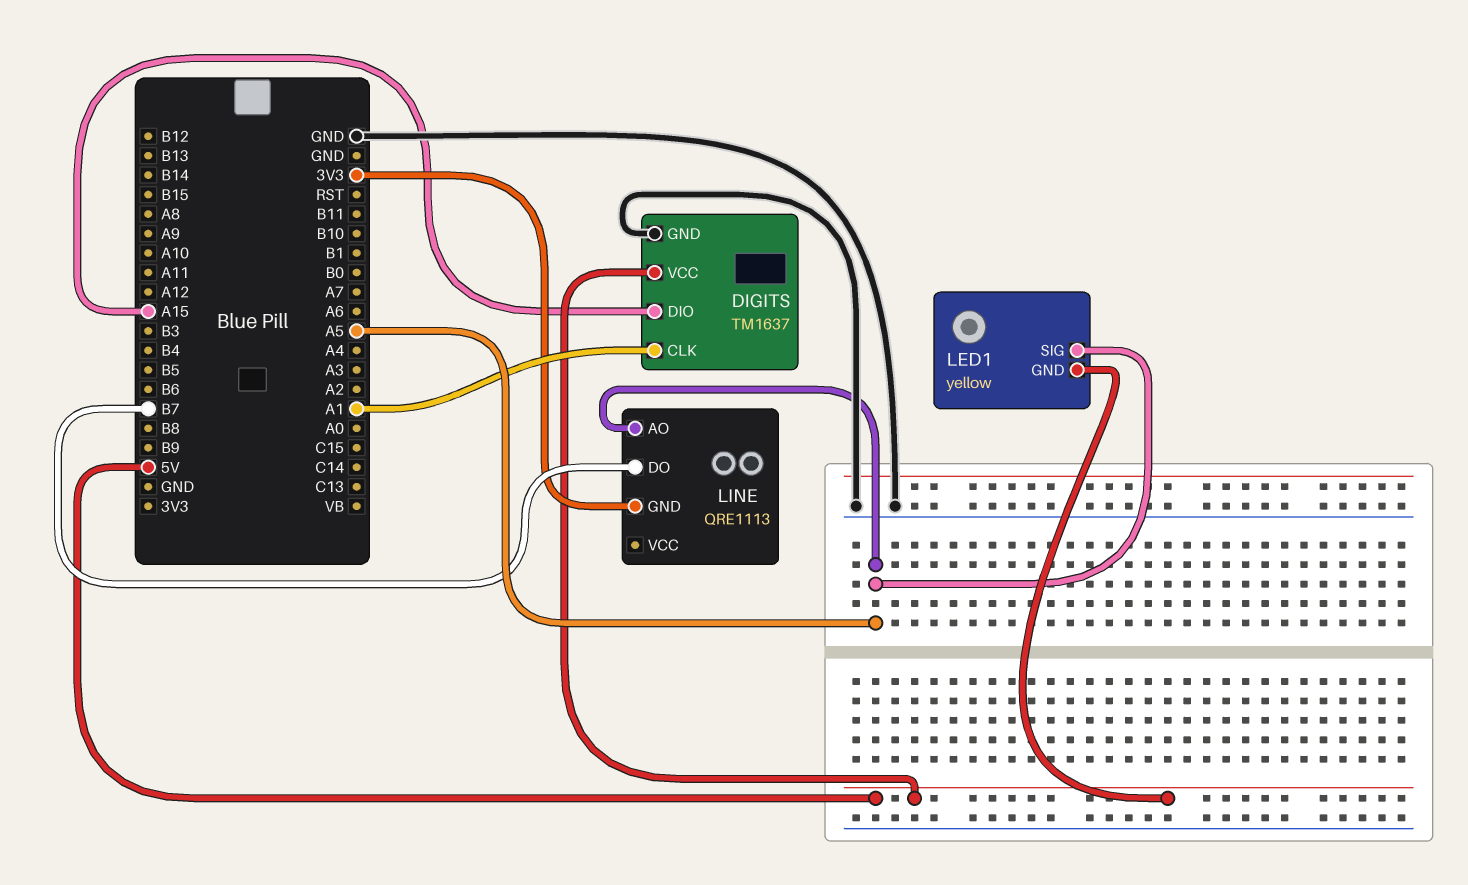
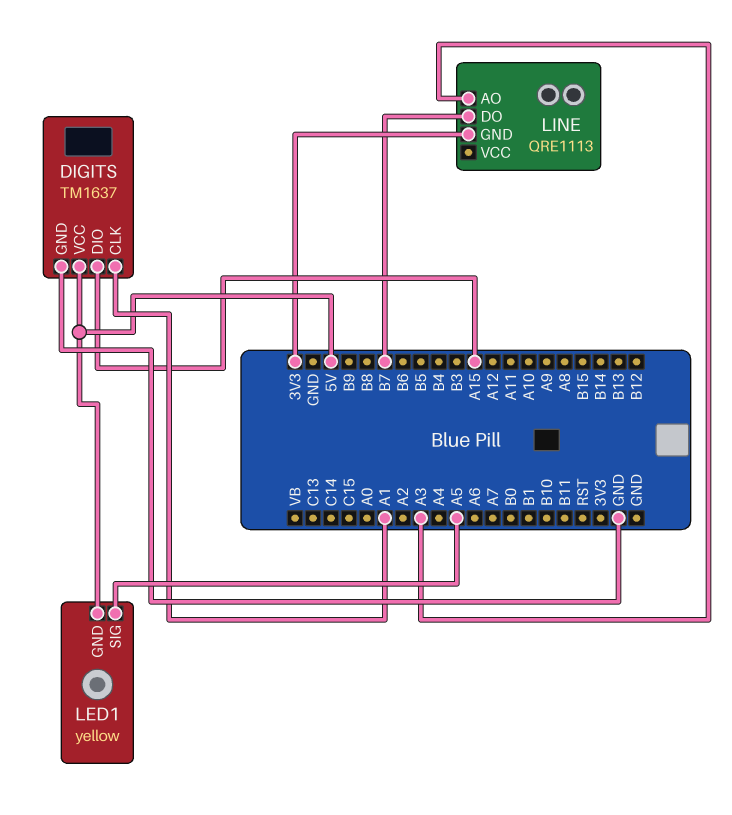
LINE pin AO: A5 -> A3

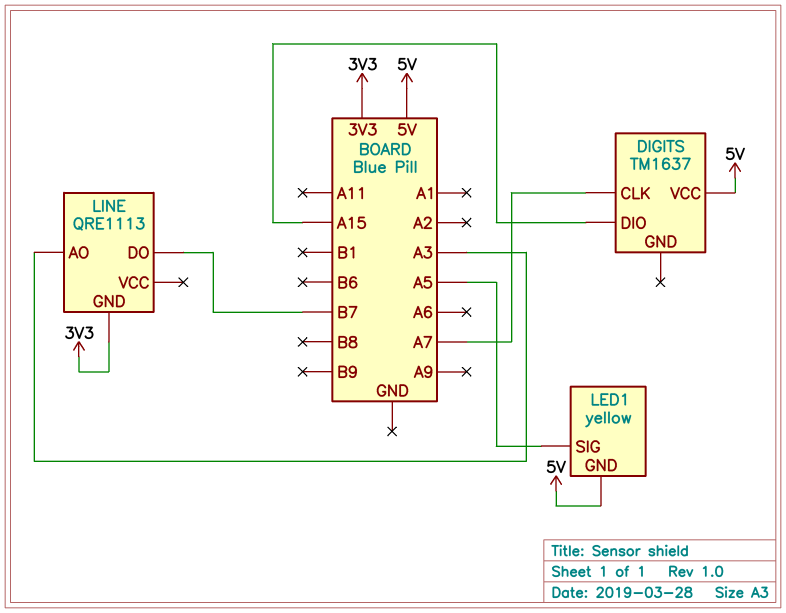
DIGITS pin CLK: A1 -> A7
DIGITS pin GND: GND -> none

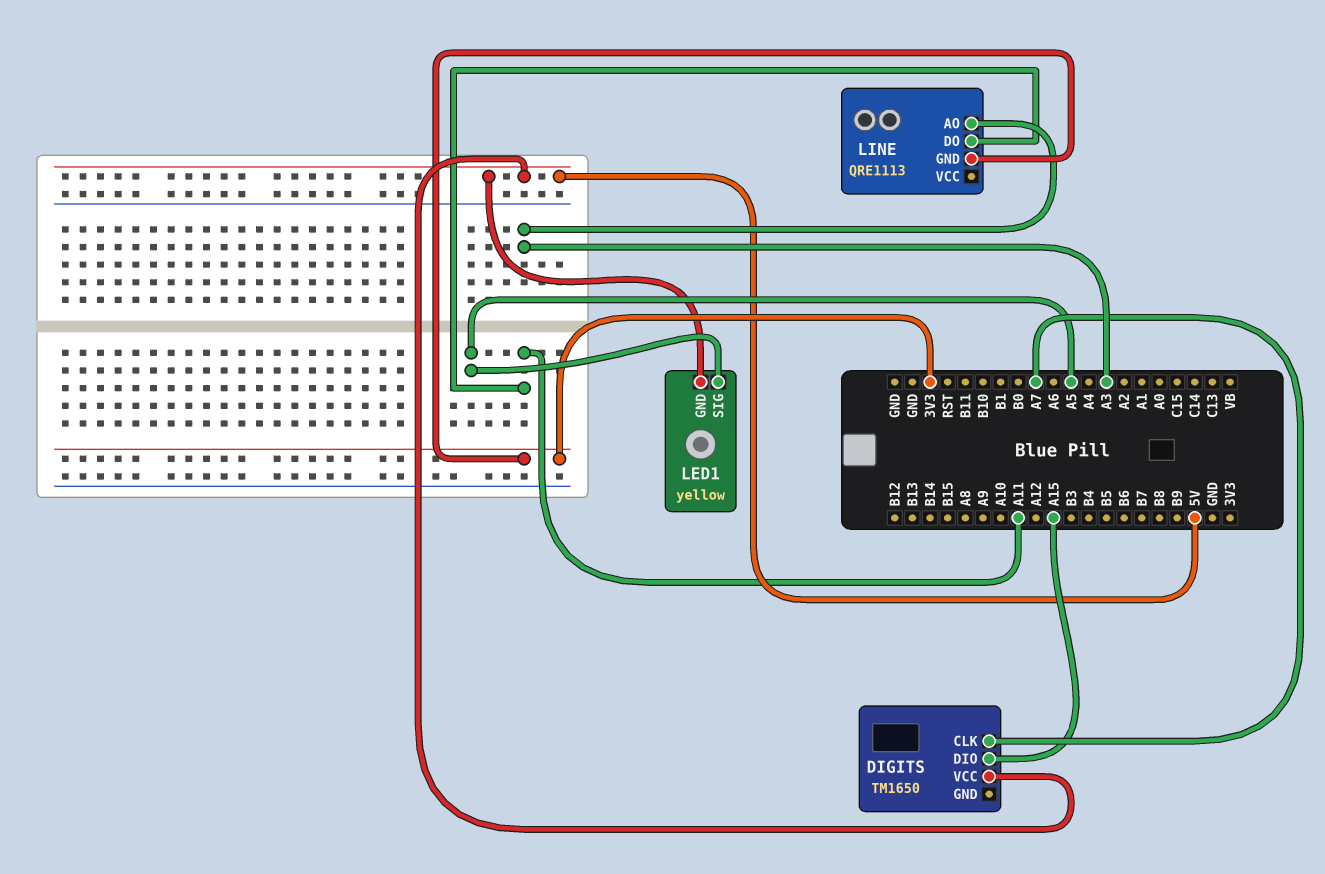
DIGITS: TM1637 -> TM1650
LINE pin DO: B7 -> A11

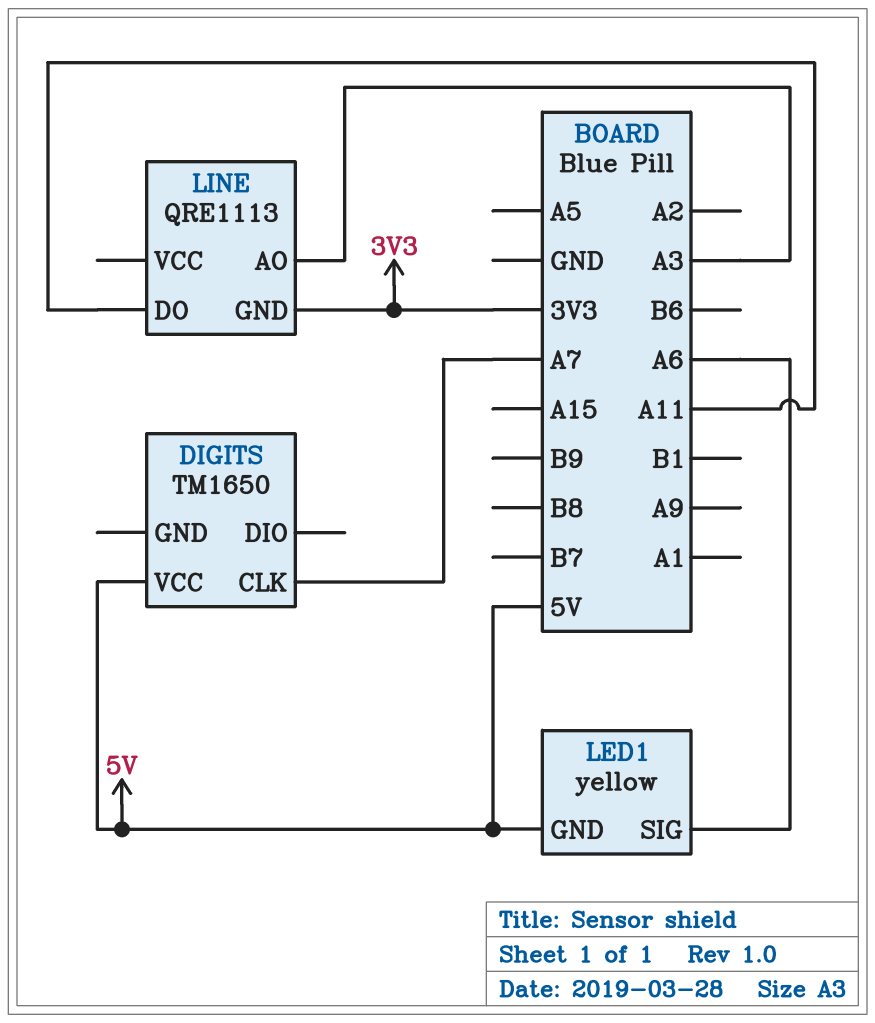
DIGITS pin DIO: A15 -> none
LED1 pin SIG: A5 -> A6

